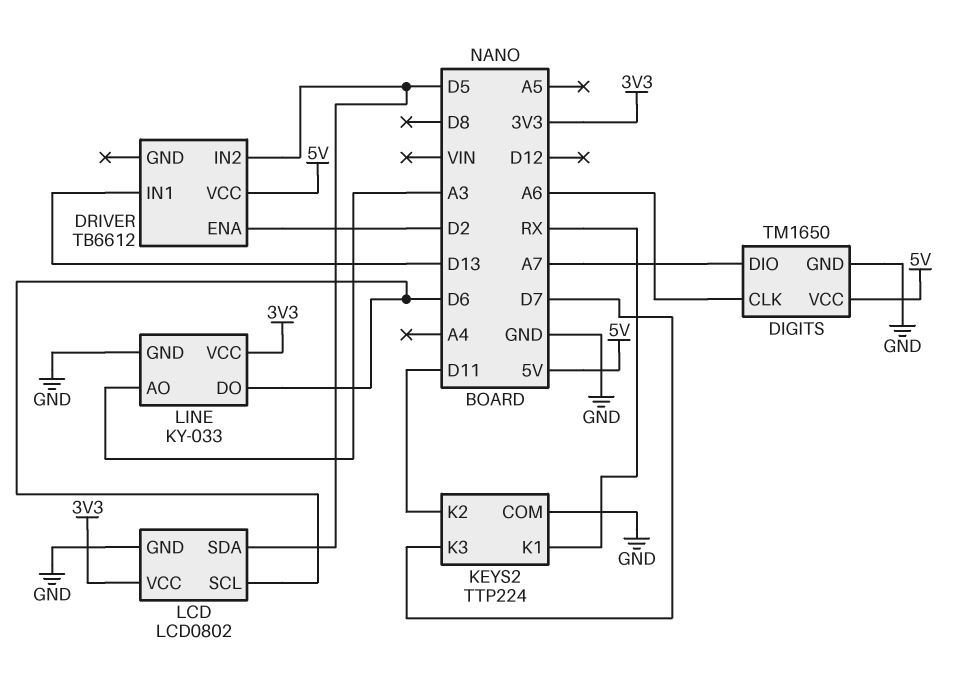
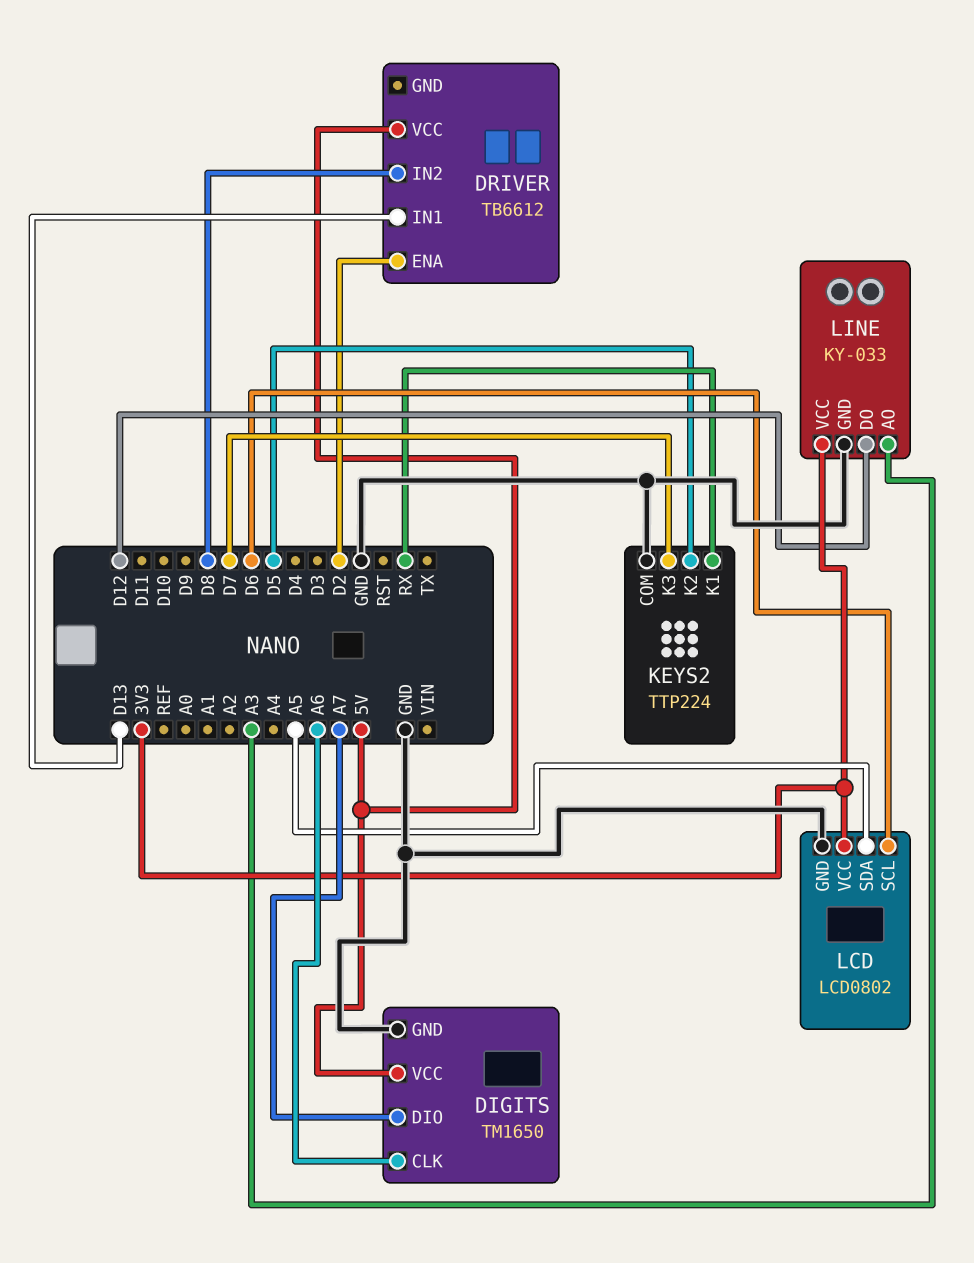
DRIVER pin IN2: D5 -> D8
KEYS2 pin K2: D11 -> D5
LCD pin SDA: D5 -> A5
LINE pin DO: D6 -> D12

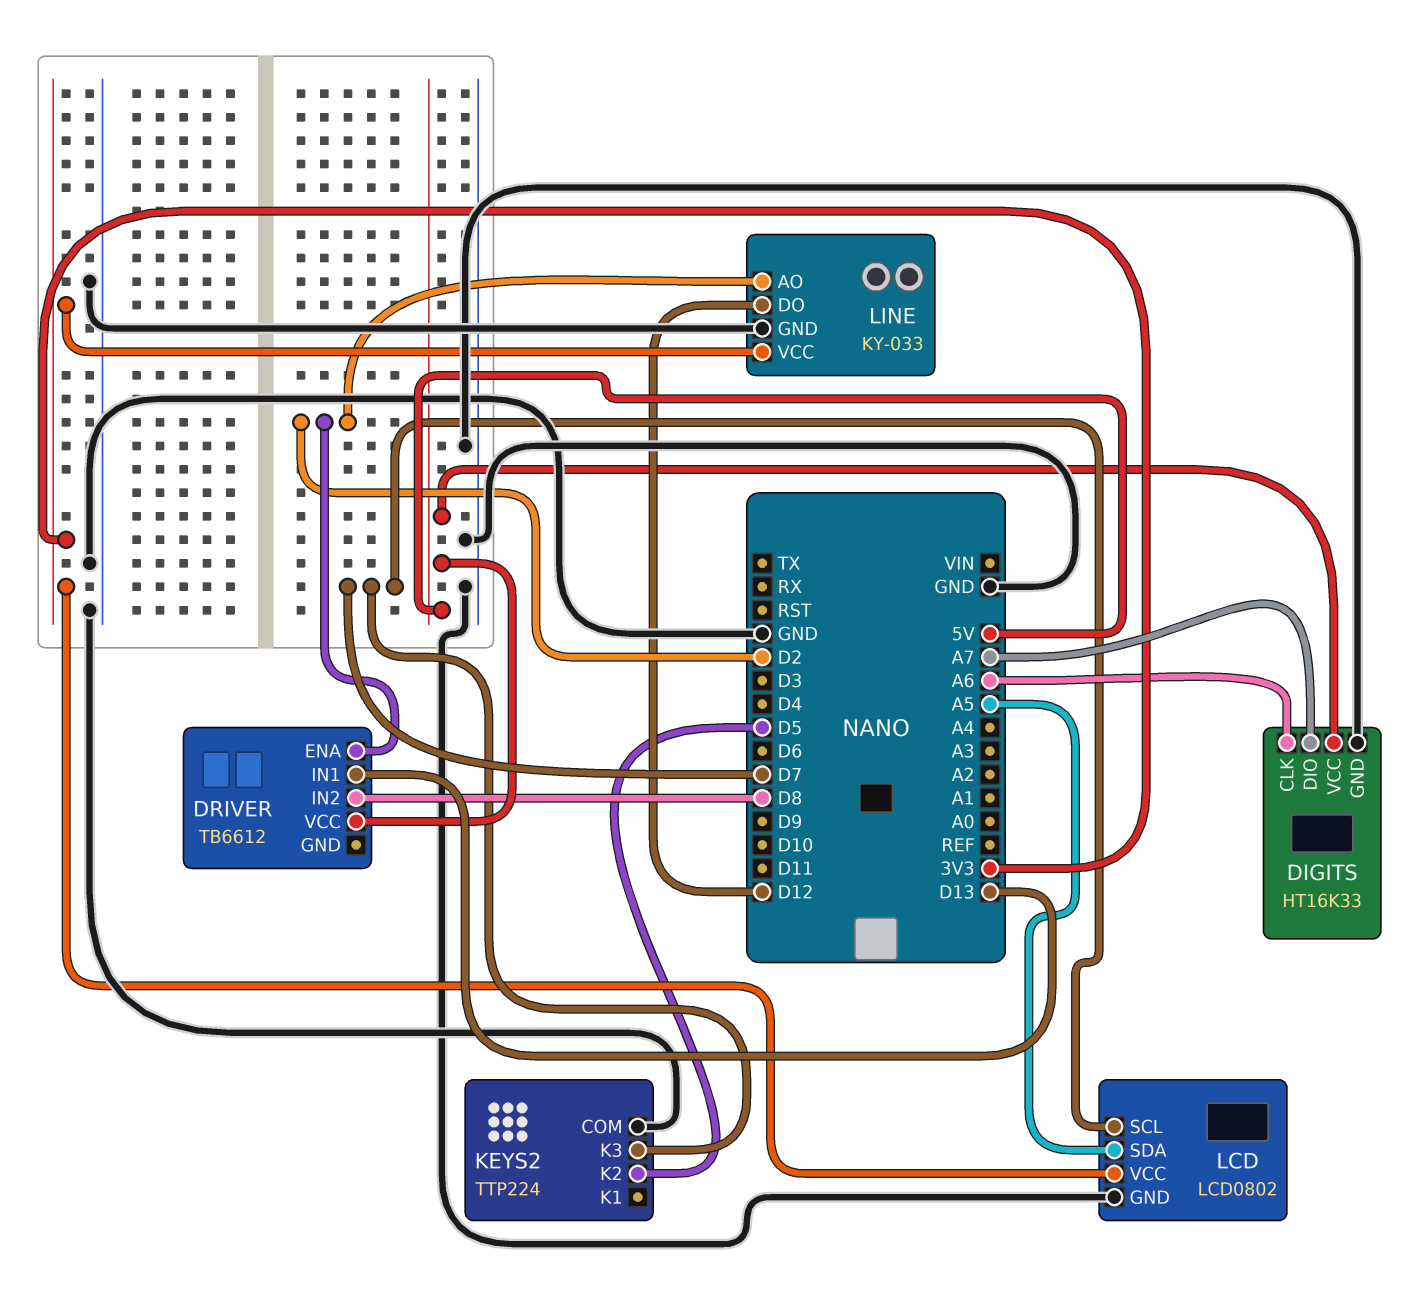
DIGITS: TM1650 -> HT16K33
KEYS2 pin K1: RX -> none
LCD pin SCL: D6 -> D7
LINE pin AO: A3 -> D2

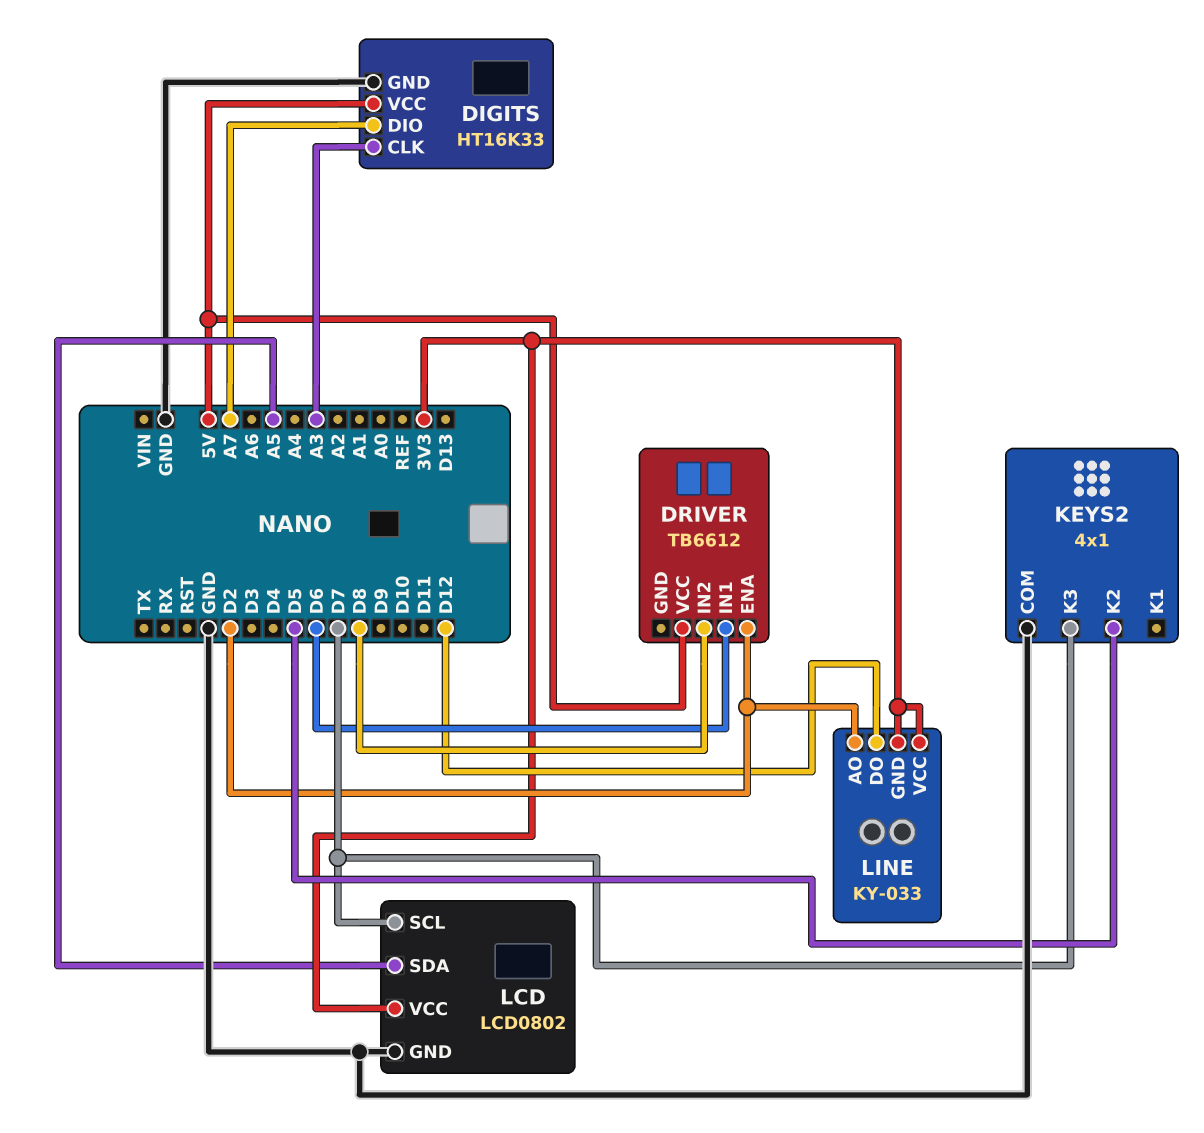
DIGITS pin CLK: A6 -> A3
DRIVER pin IN1: D13 -> D6
KEYS2: TTP224 -> 4x1
LINE pin GND: GND -> 3V3

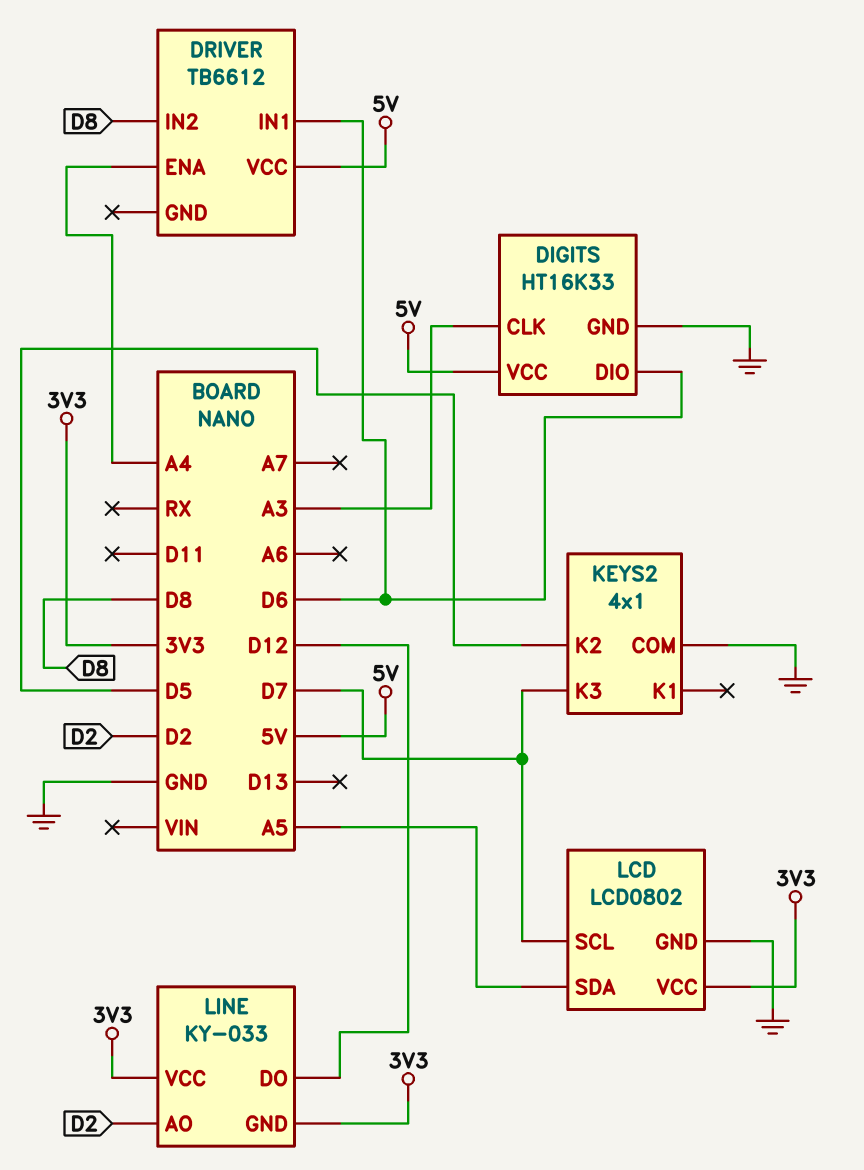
DIGITS pin DIO: A7 -> D6
DRIVER pin ENA: D2 -> A4

